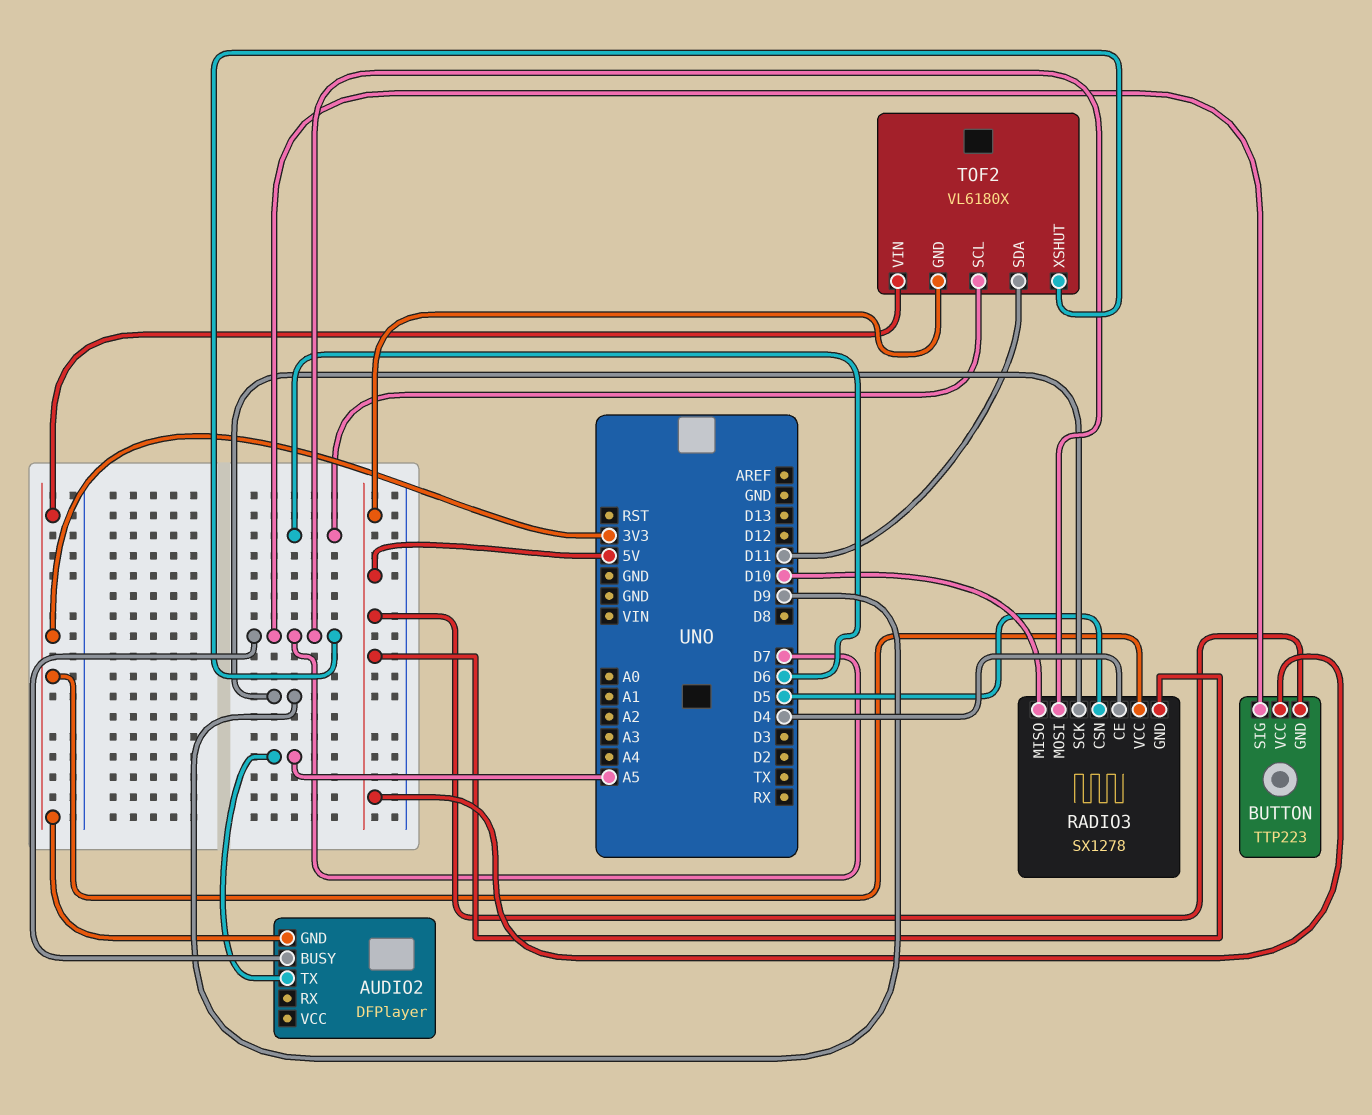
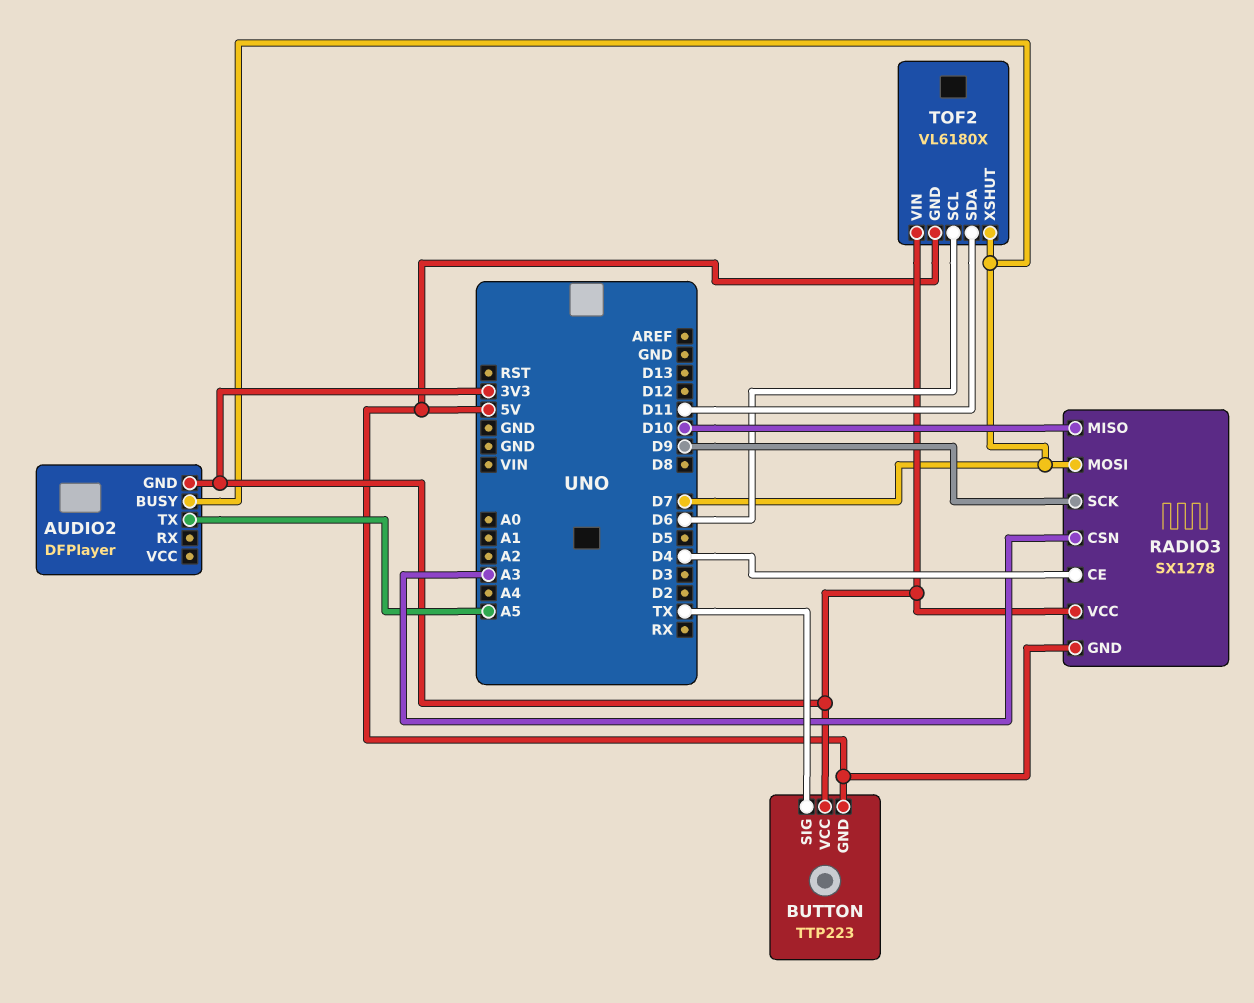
BUTTON pin SIG: D7 -> TX
BUTTON pin VCC: 5V -> 3V3
RADIO3 pin CSN: D5 -> A3

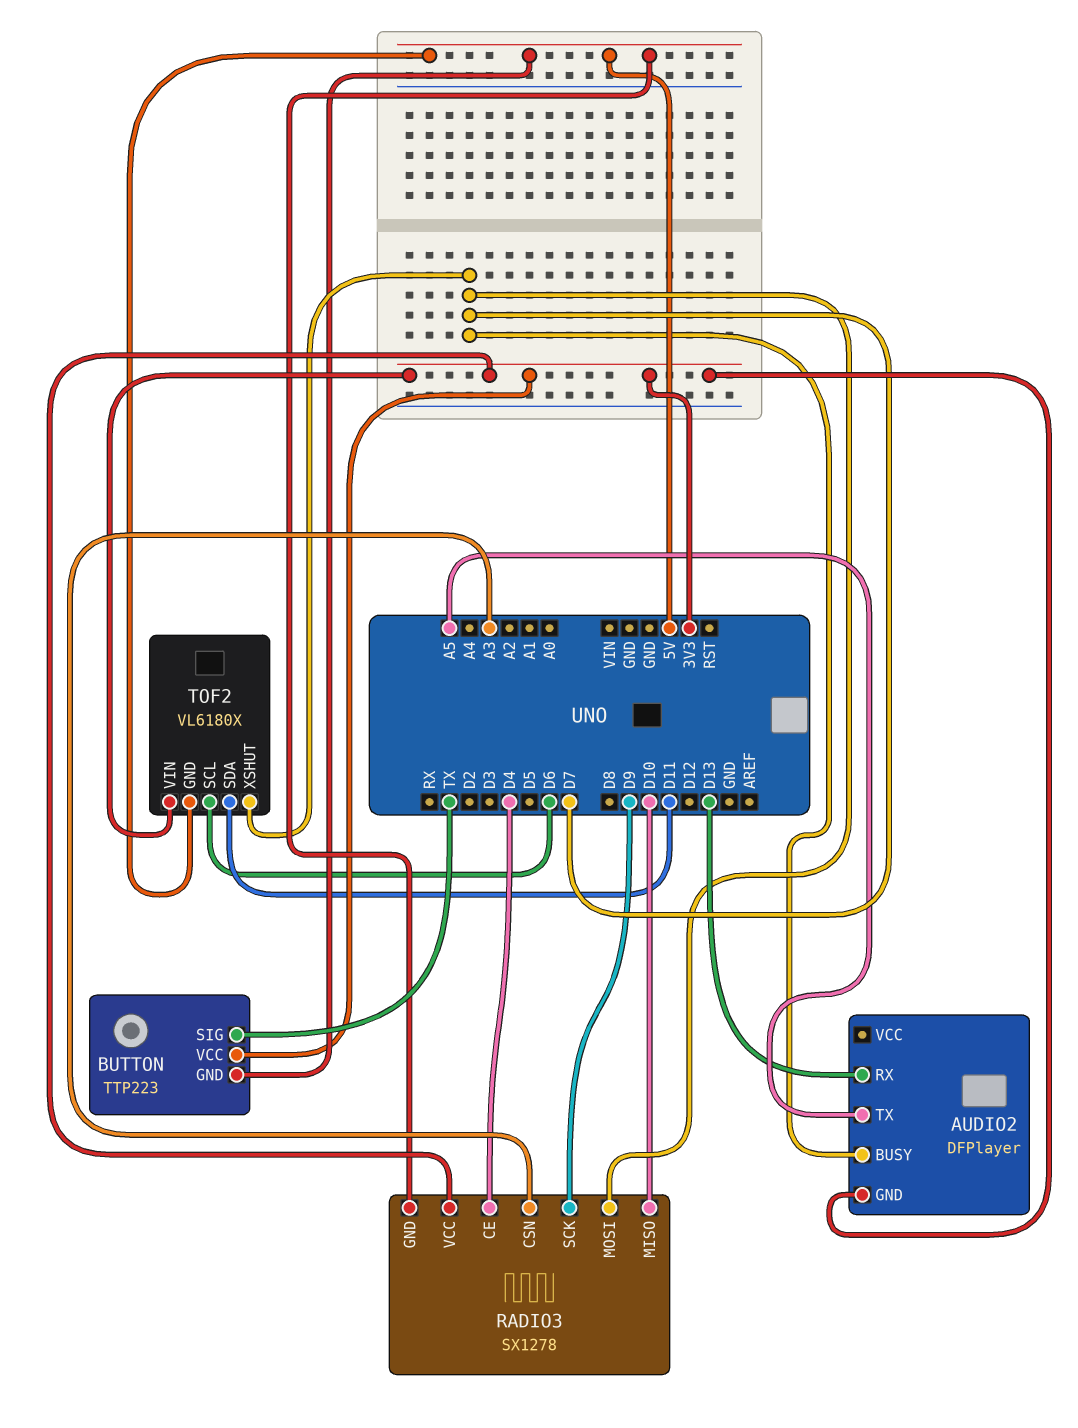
AUDIO2 pin RX: none -> D13

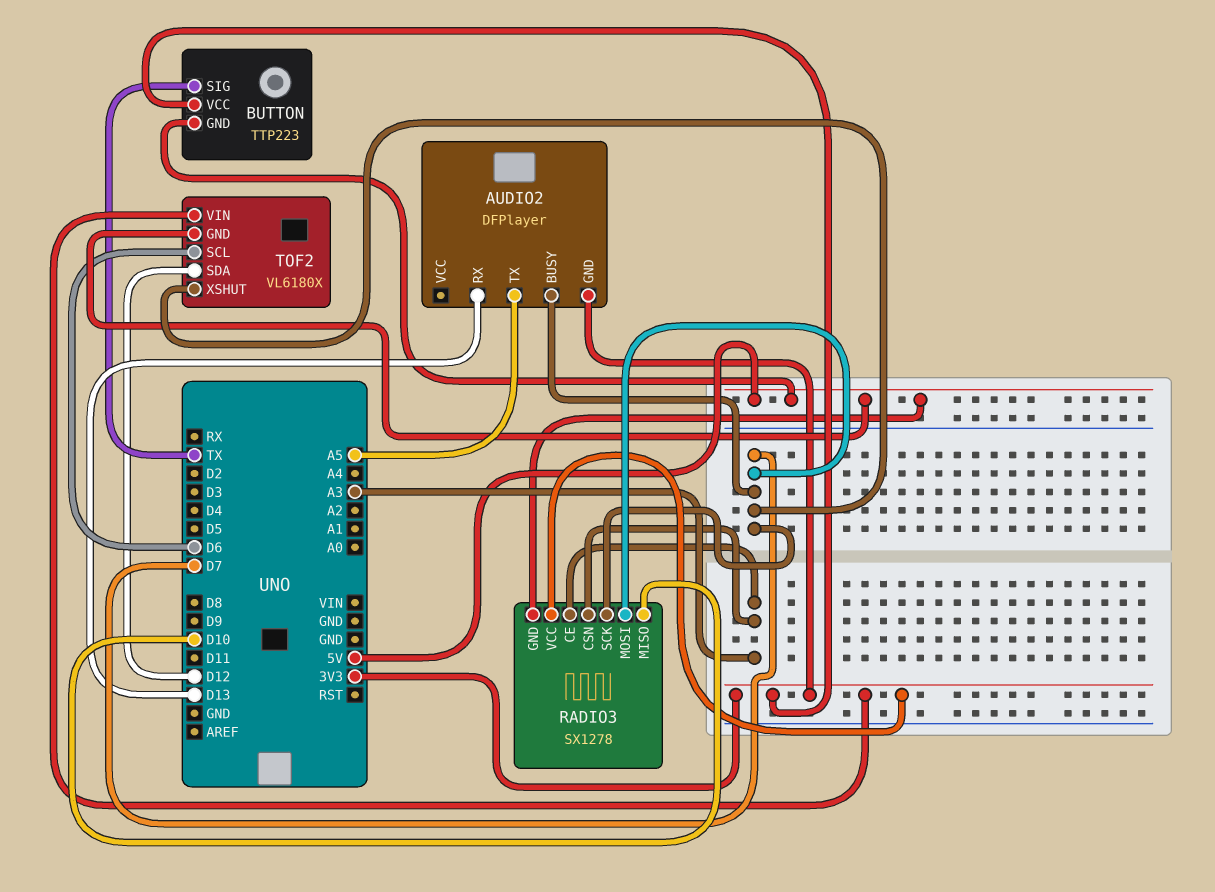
RADIO3 pin CE: D4 -> A3
RADIO3 pin SCK: D9 -> D7
TOF2 pin SDA: D11 -> D12

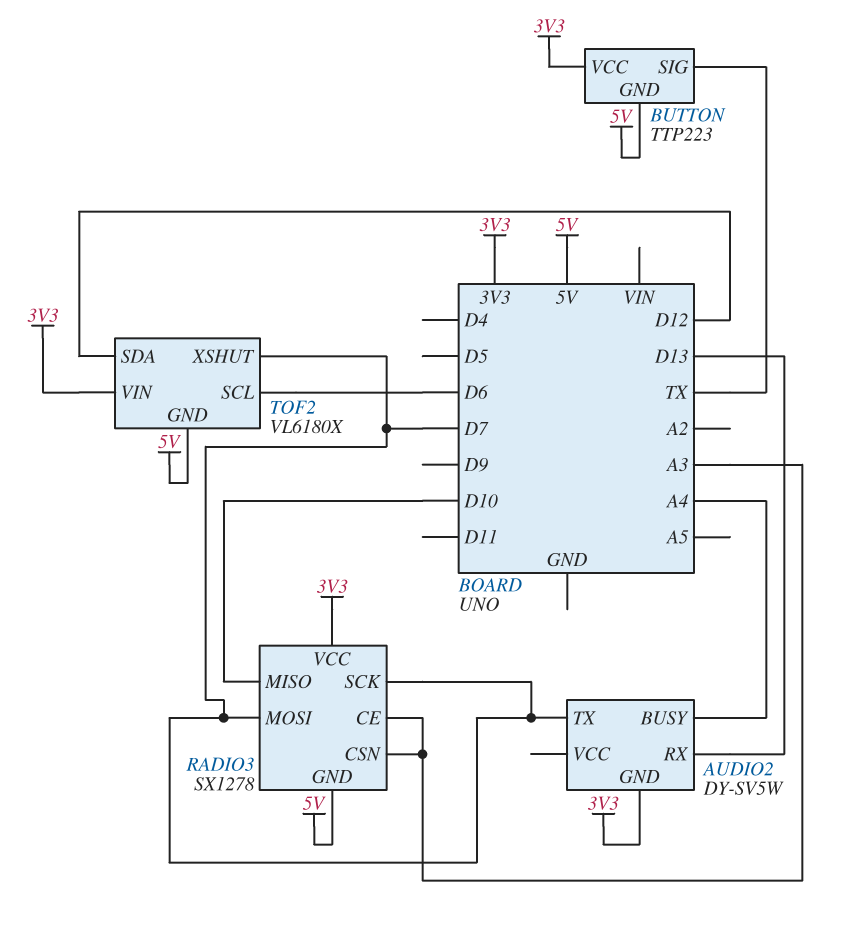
AUDIO2: DFPlayer -> DY-SV5W
AUDIO2 pin BUSY: D7 -> A4
AUDIO2 pin TX: A5 -> D7

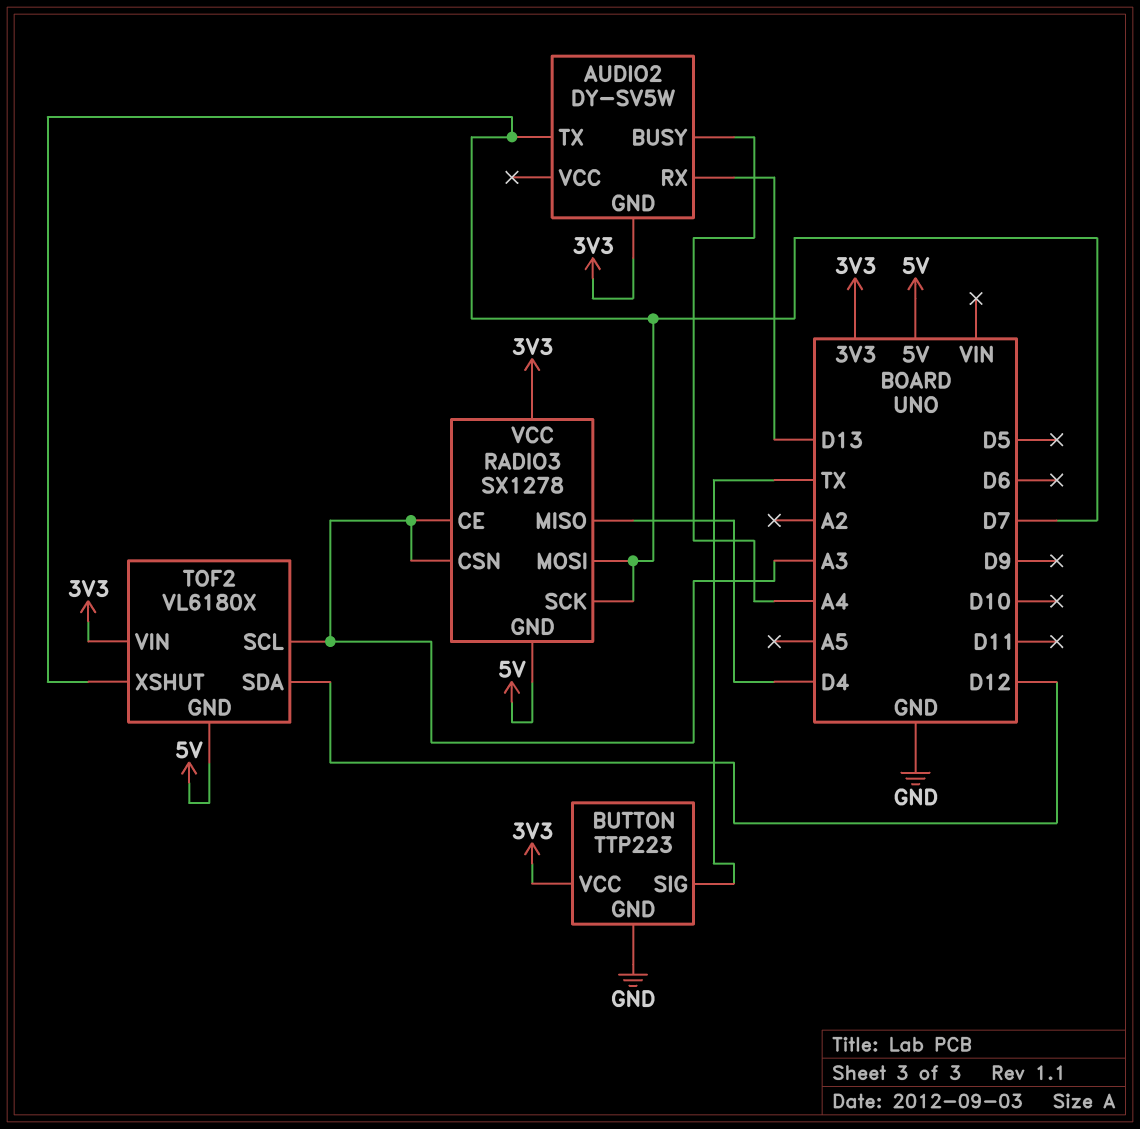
BUTTON pin GND: 5V -> GND
RADIO3 pin MISO: D10 -> D4
TOF2 pin SCL: D6 -> A3

